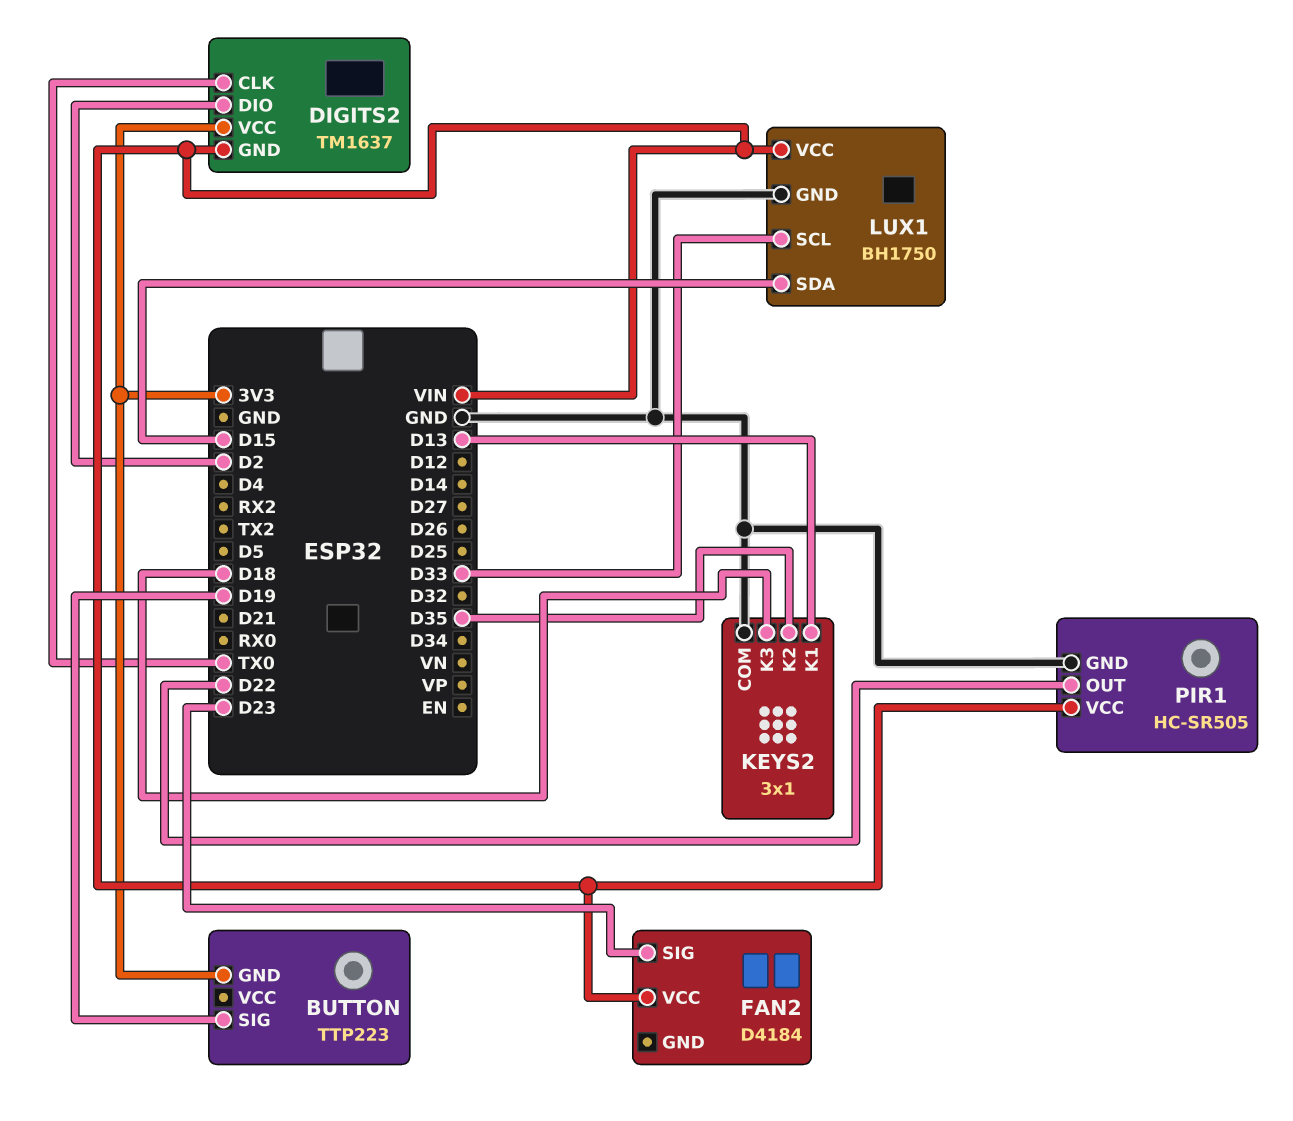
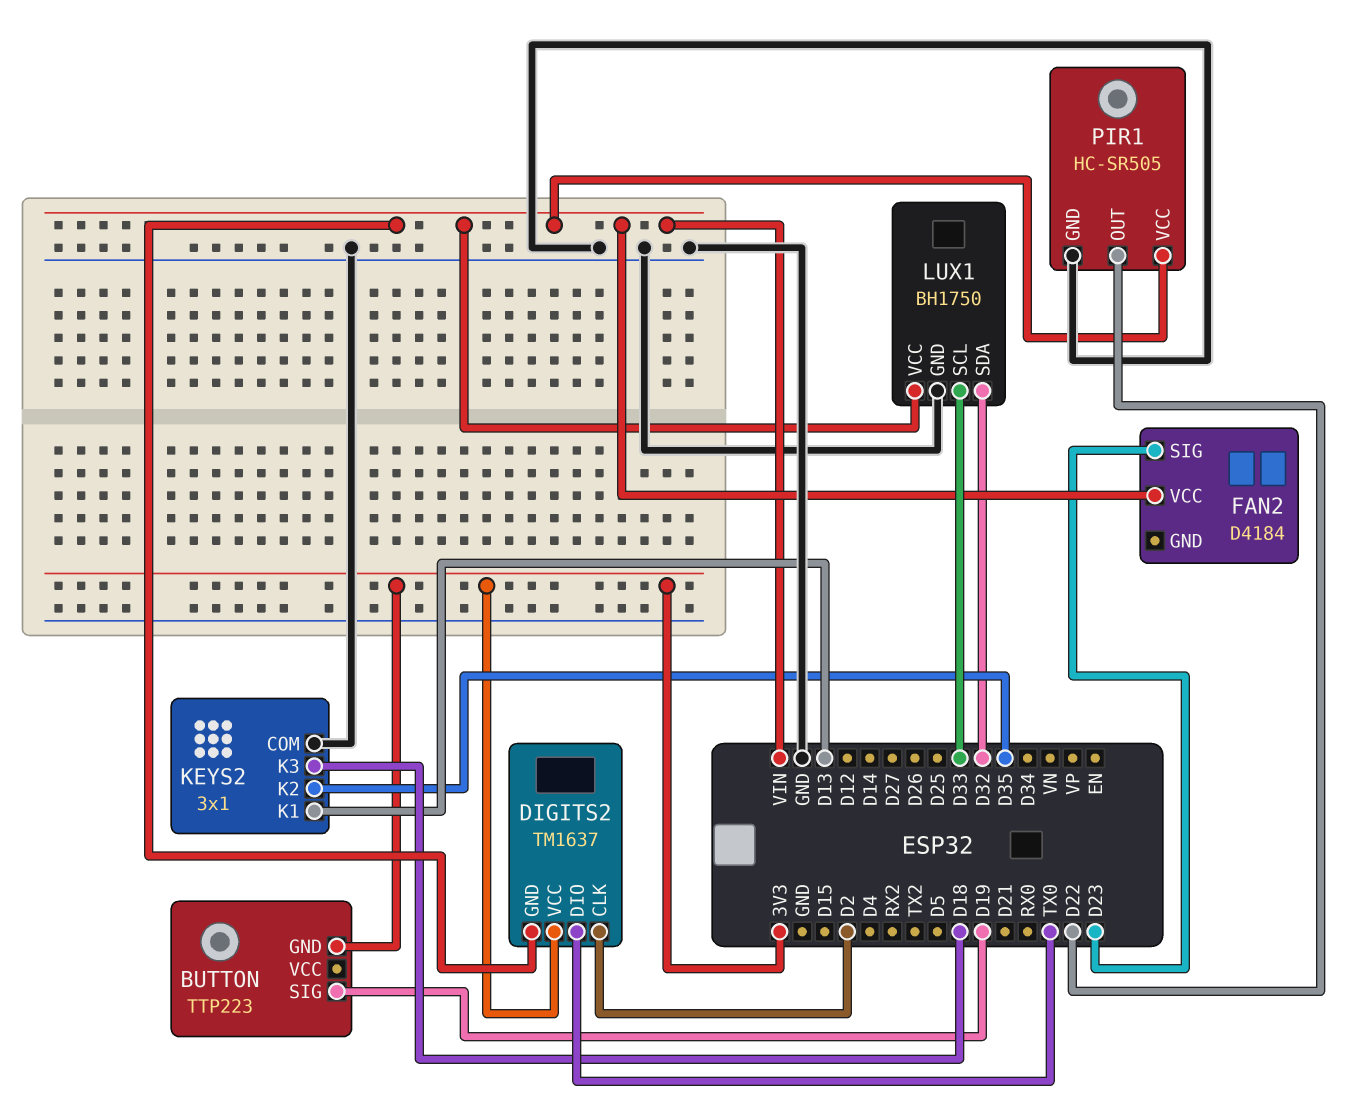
DIGITS2 pin CLK: TX0 -> D2
DIGITS2 pin DIO: D2 -> TX0
LUX1 pin SDA: D15 -> D32

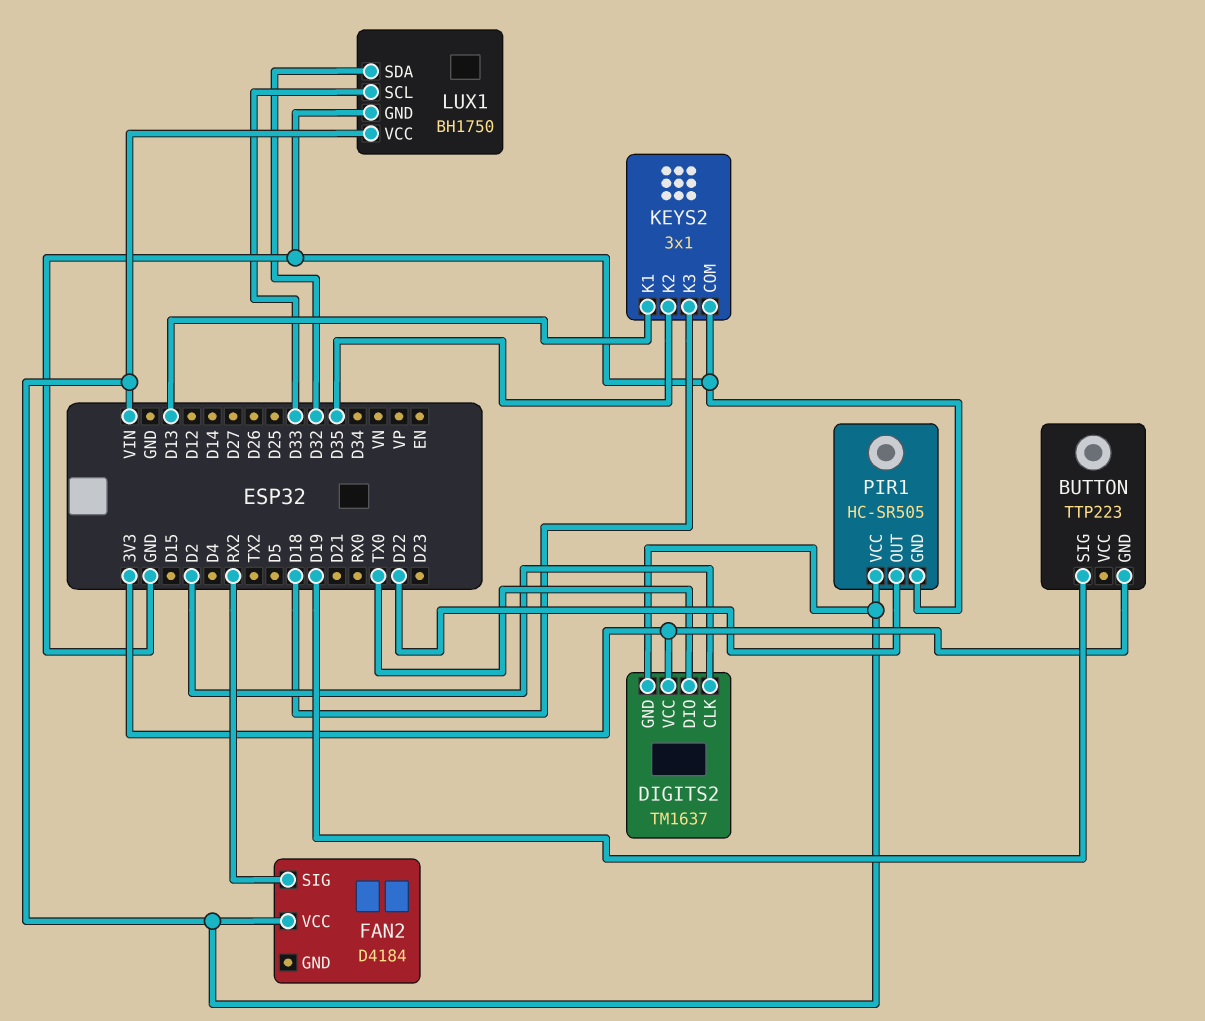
FAN2 pin SIG: D23 -> RX2

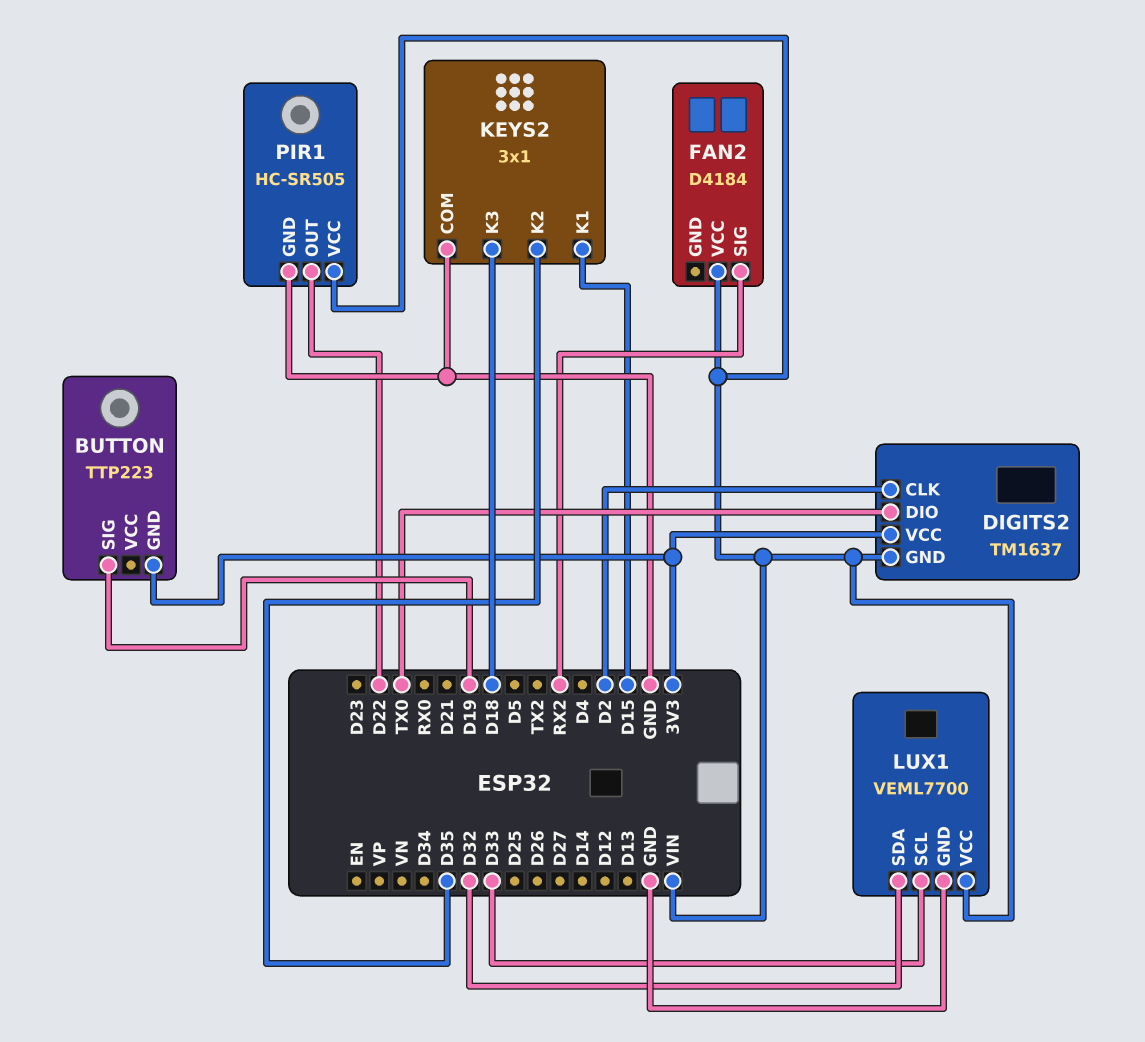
KEYS2 pin K1: D13 -> D15
LUX1: BH1750 -> VEML7700

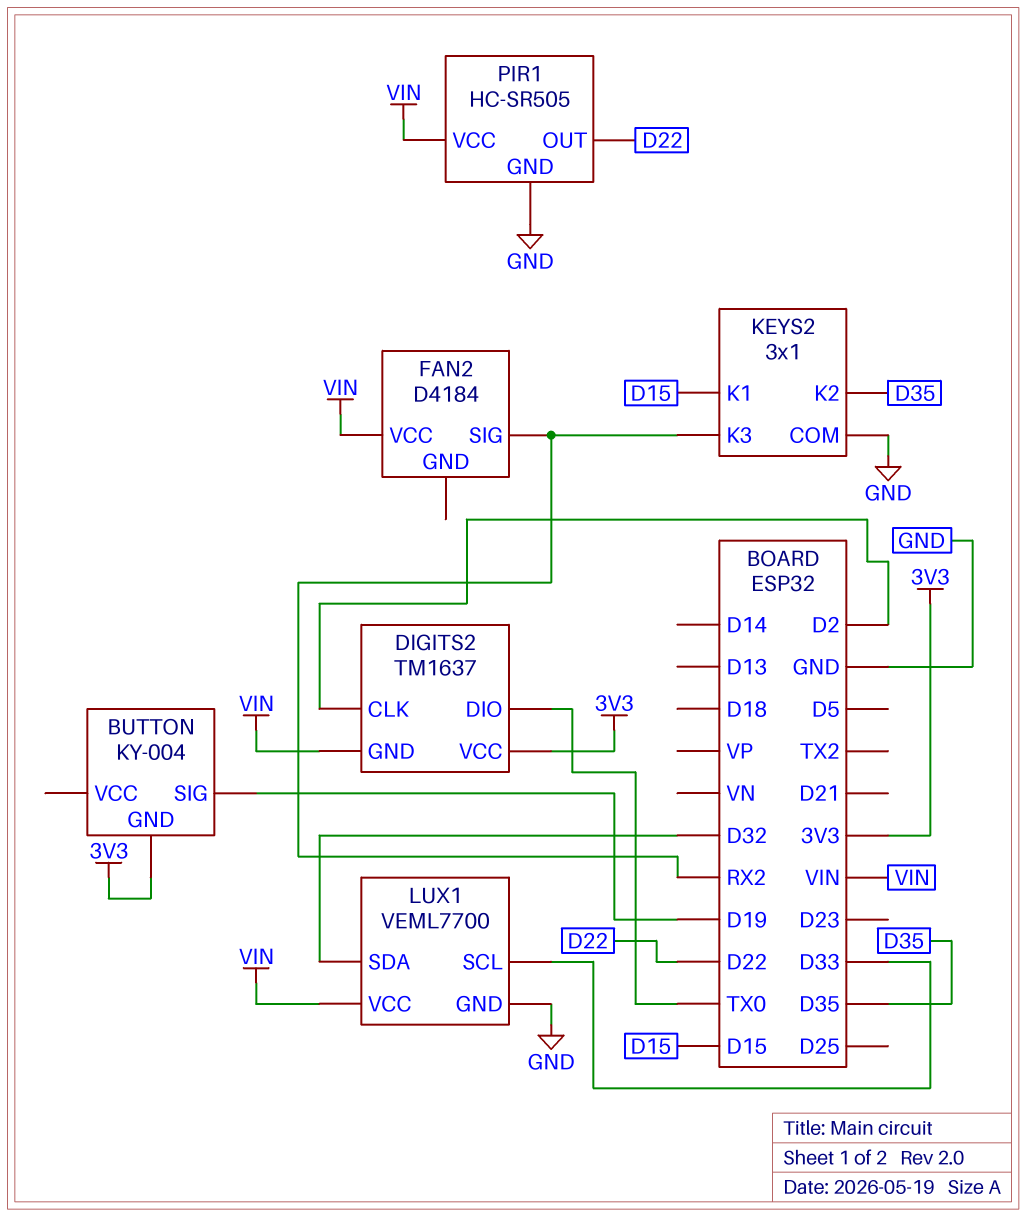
BUTTON: TTP223 -> KY-004
KEYS2 pin K3: D18 -> RX2

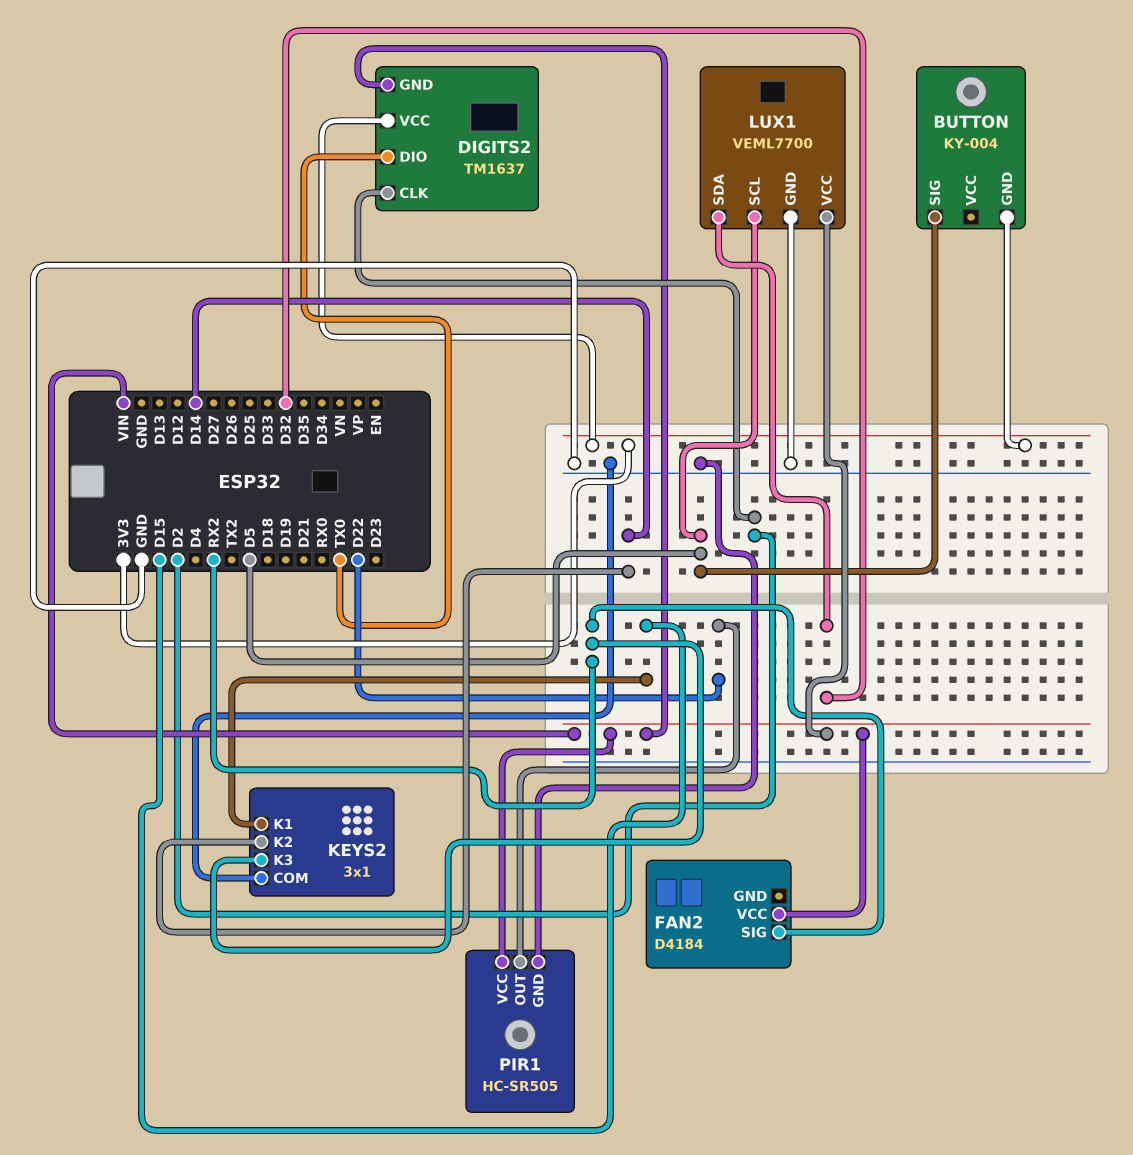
BUTTON pin SIG: D19 -> D5
KEYS2 pin K2: D35 -> D14
LUX1 pin SCL: D33 -> D5

